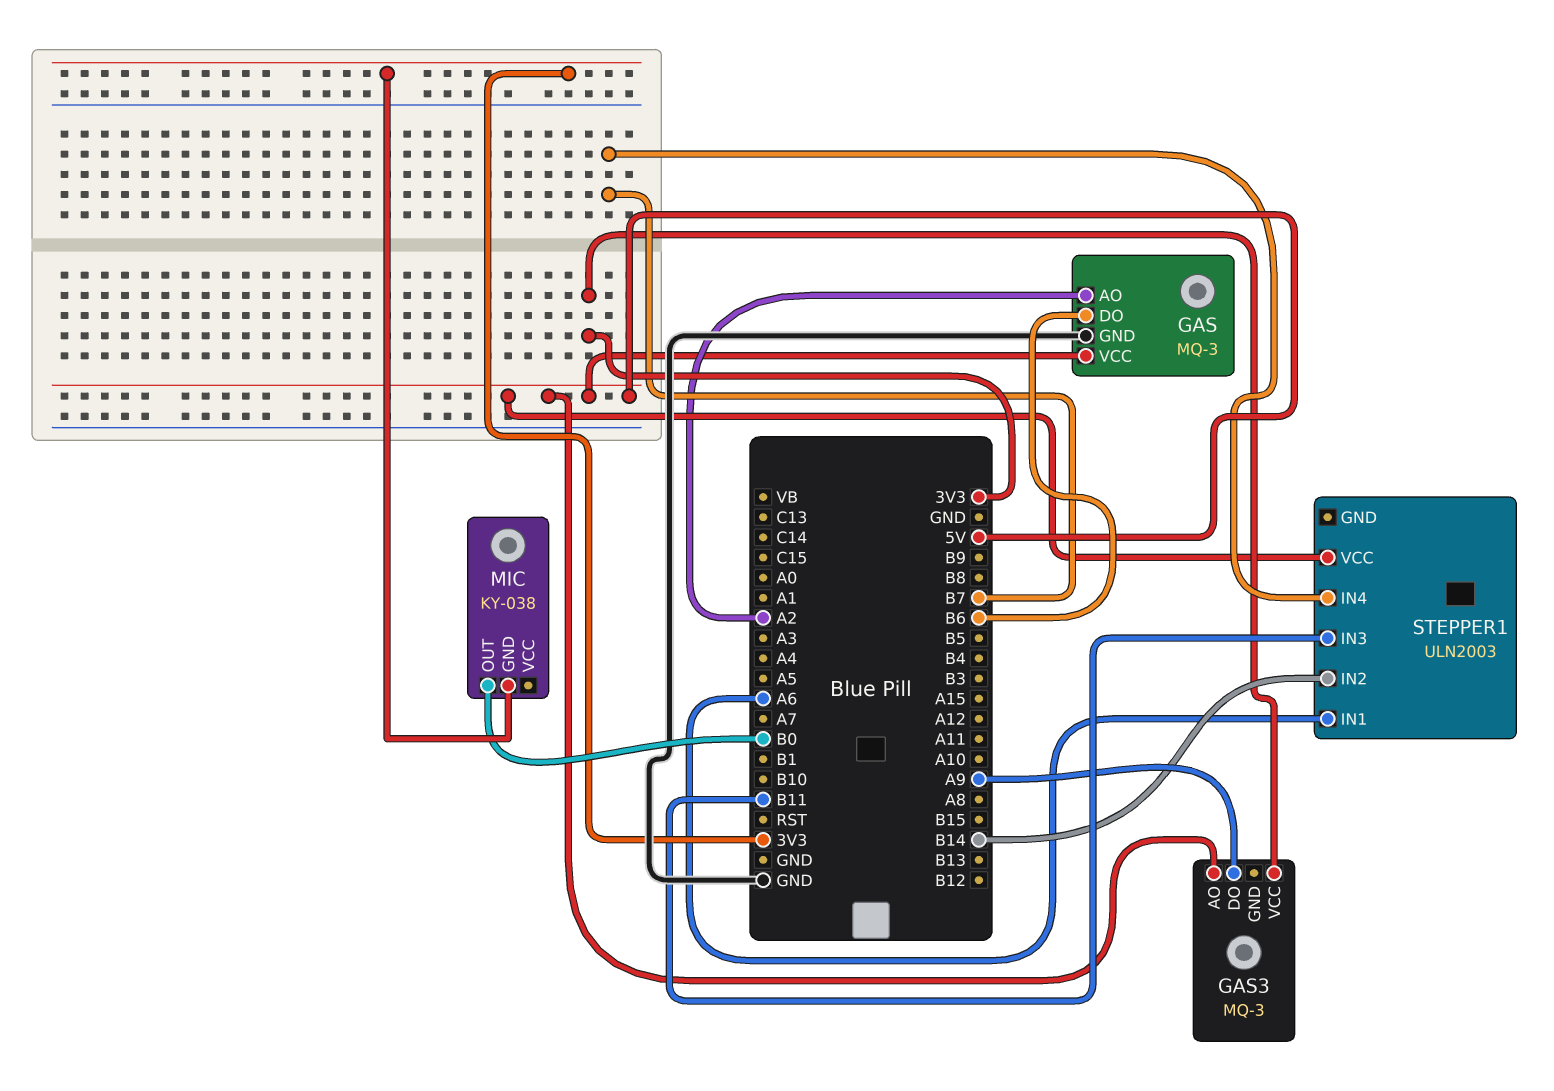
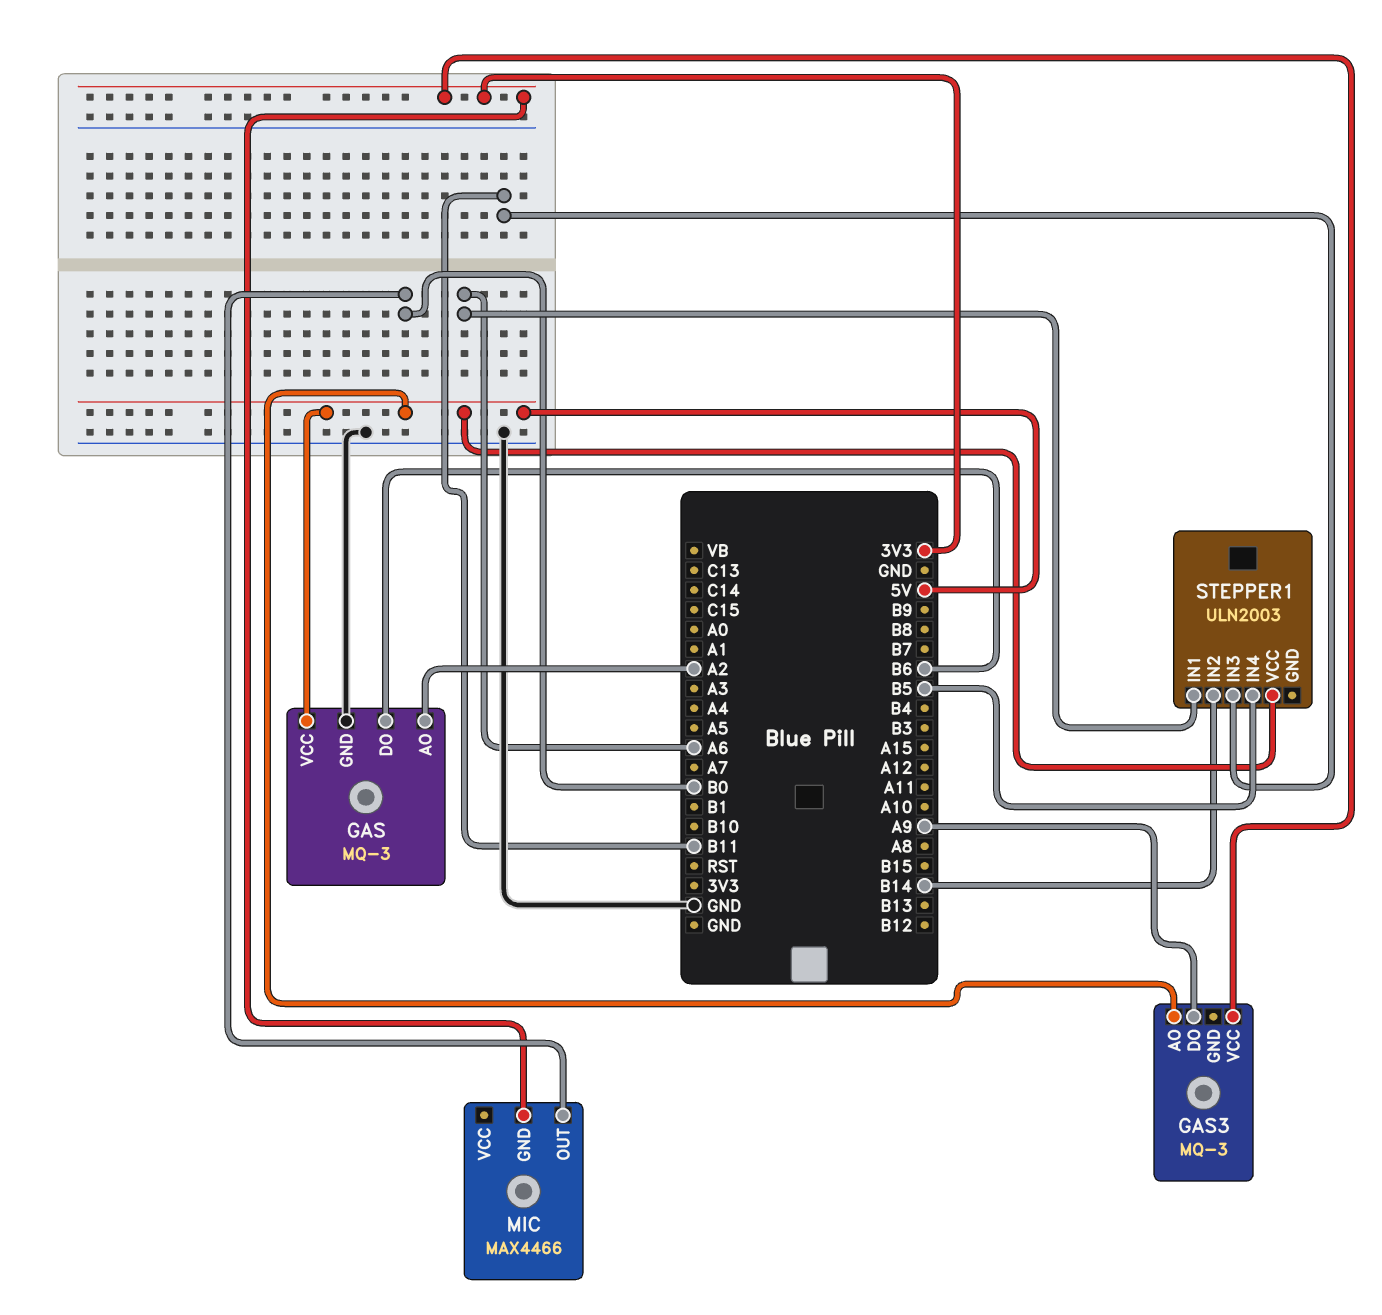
MIC: KY-038 -> MAX4466
STEPPER1 pin IN4: B7 -> B5

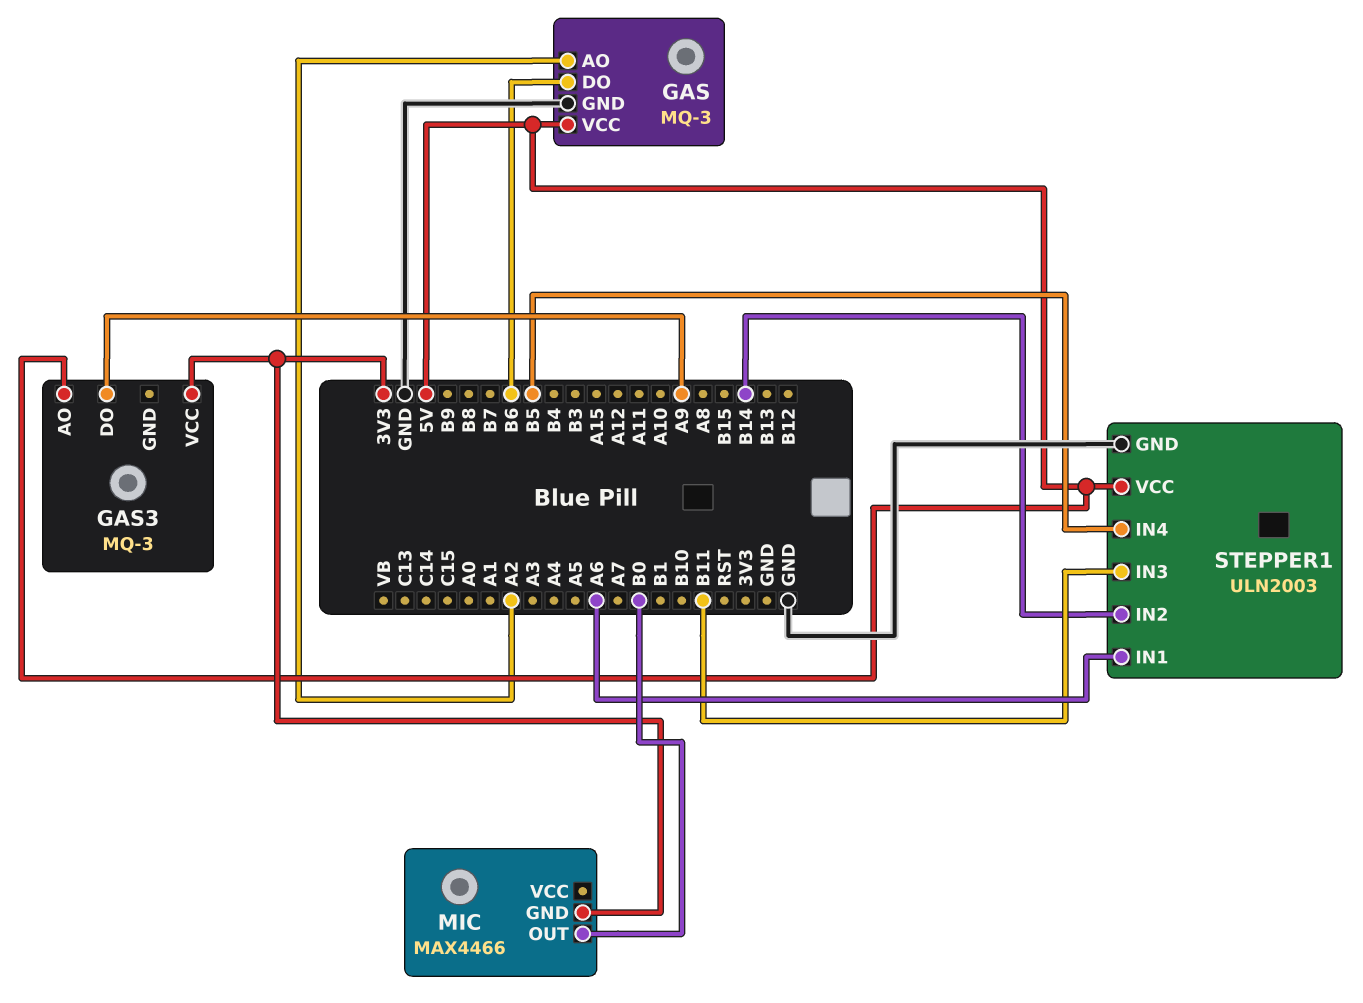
STEPPER1 pin GND: none -> GND

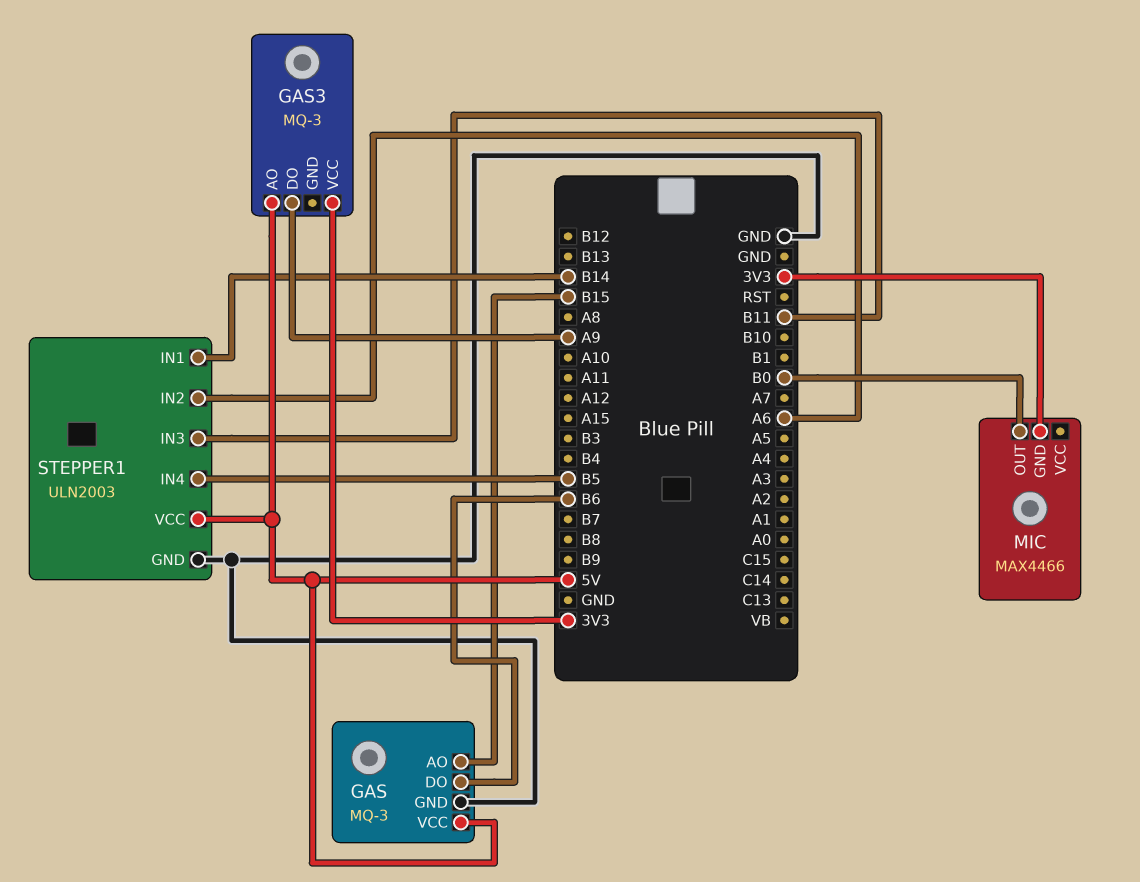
GAS pin AO: A2 -> B15
STEPPER1 pin IN1: A6 -> B14
STEPPER1 pin IN2: B14 -> A6

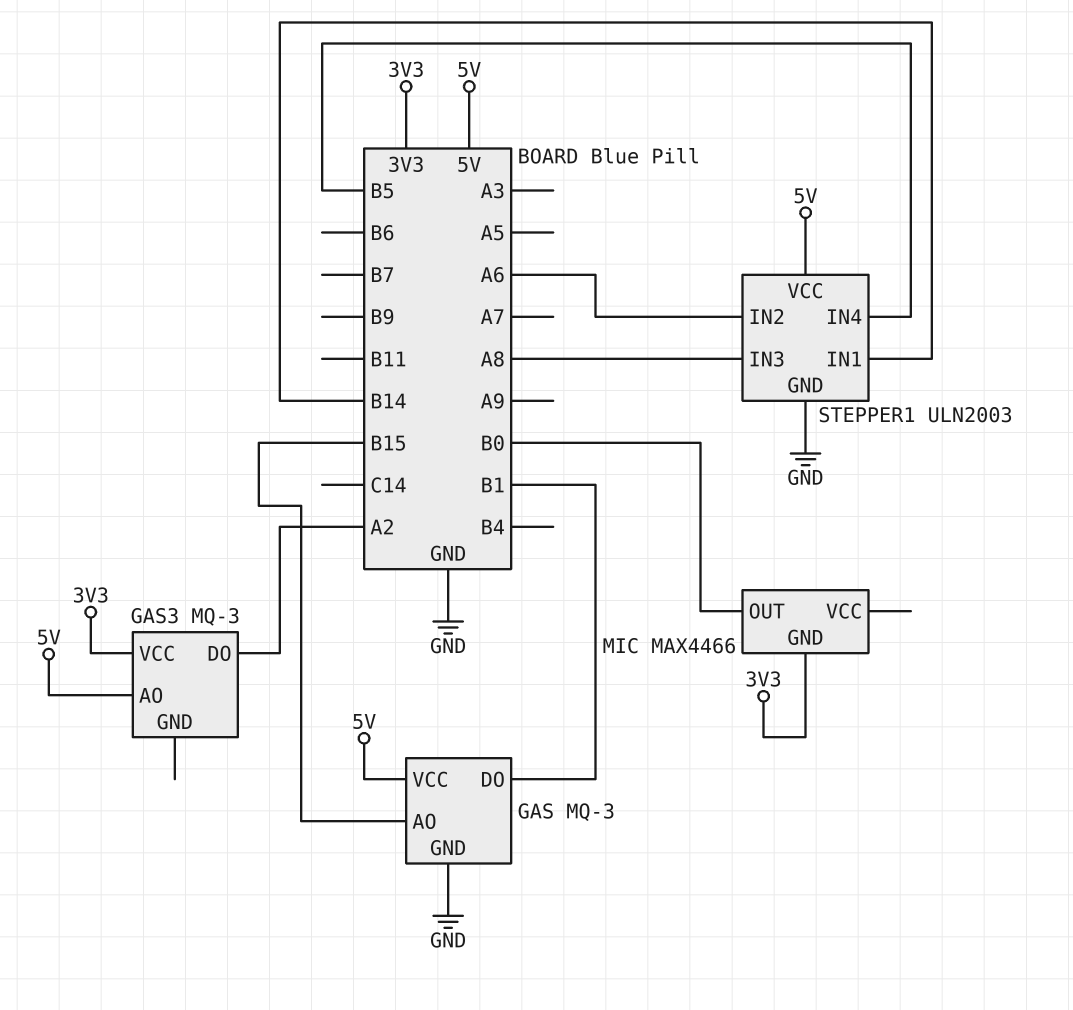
GAS pin DO: B6 -> B1
GAS3 pin DO: A9 -> A2
STEPPER1 pin IN3: B11 -> A8

